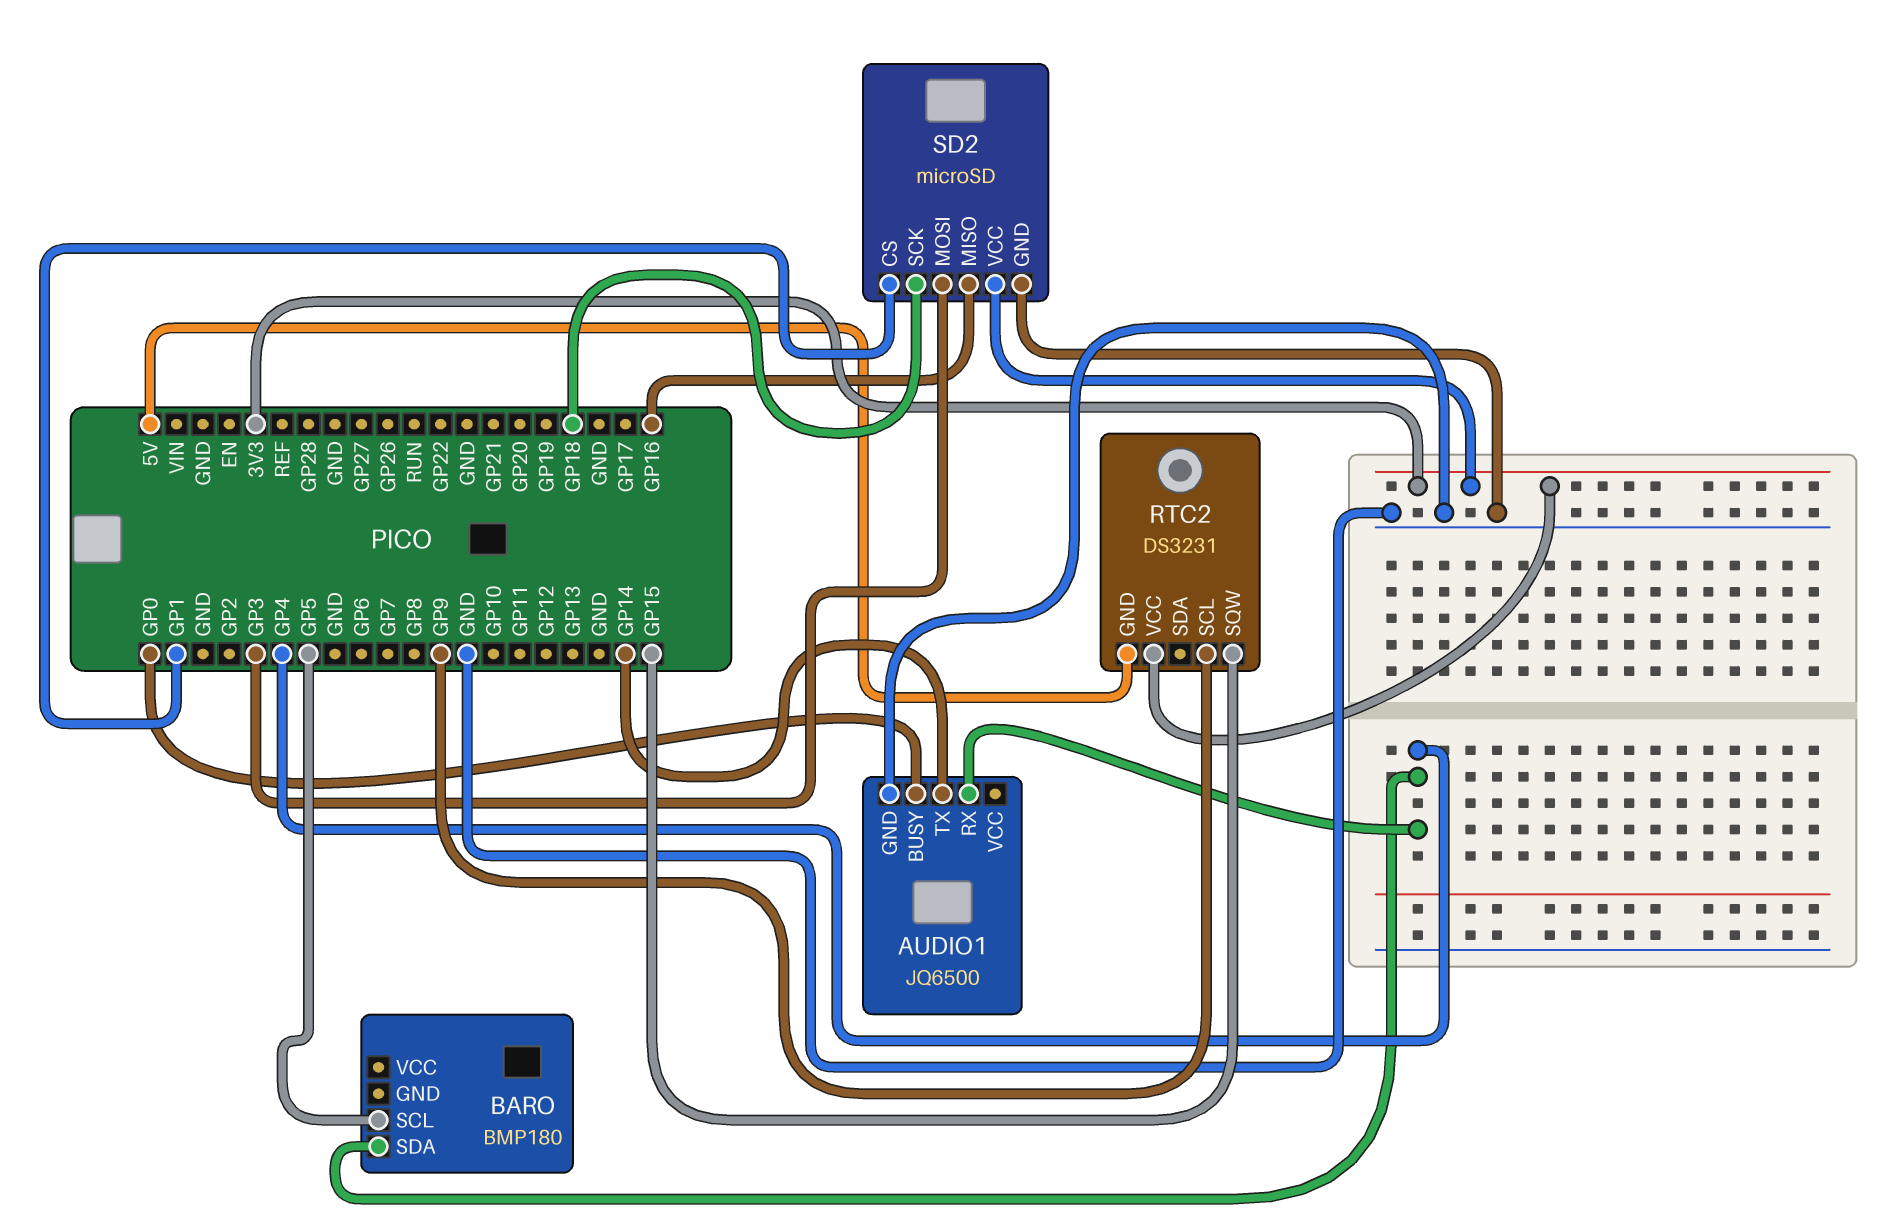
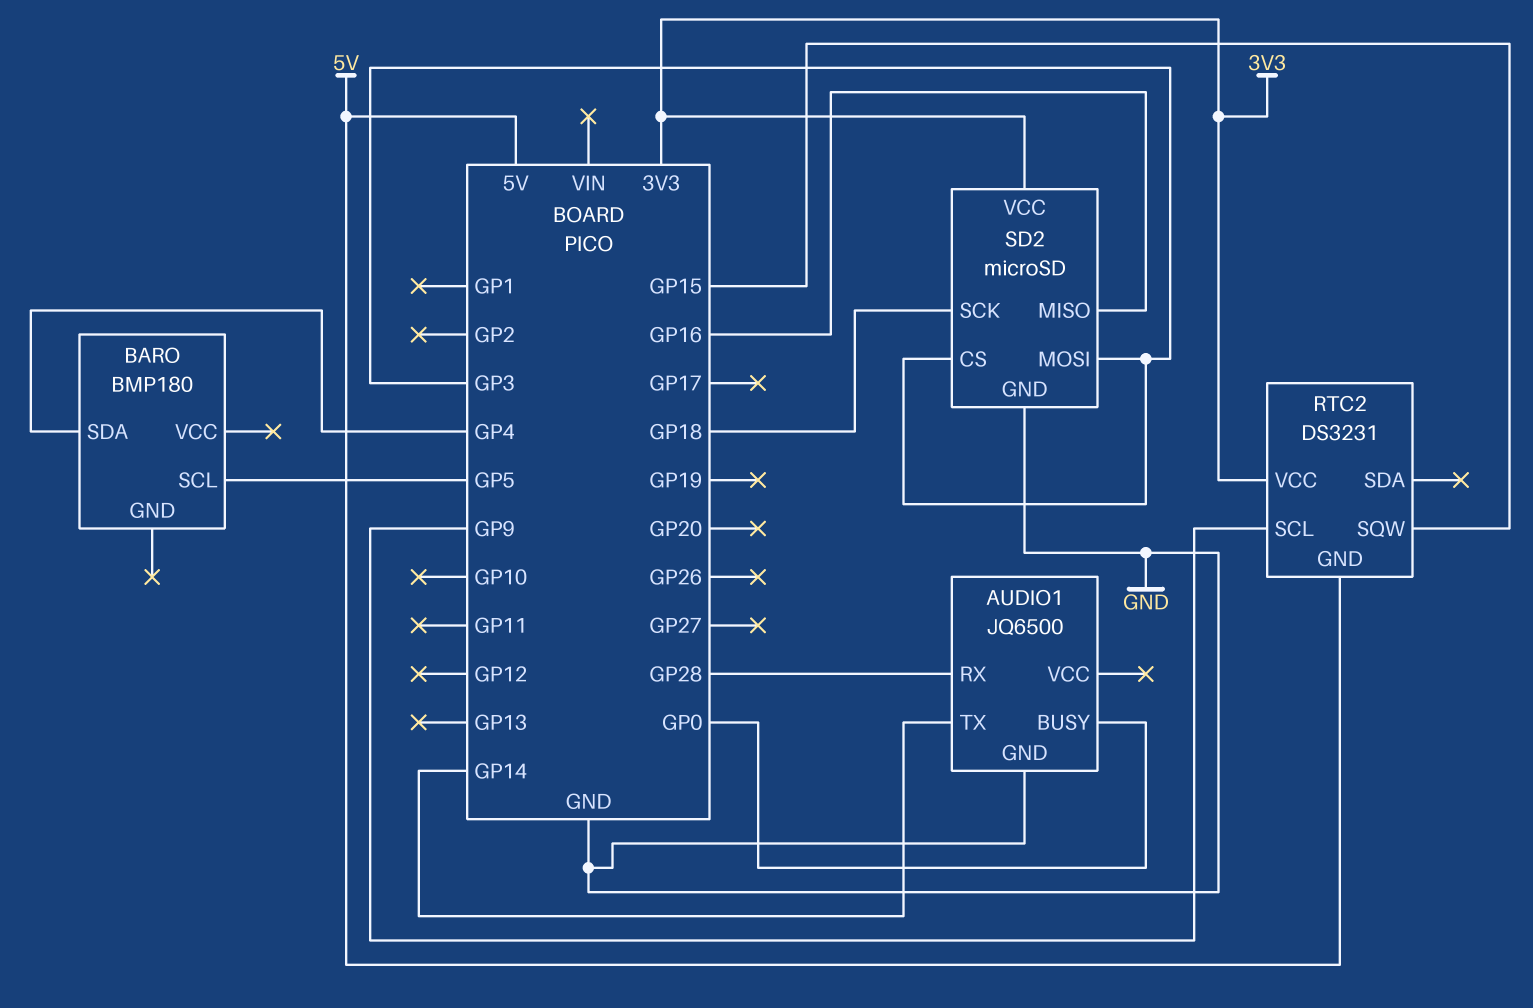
AUDIO1 pin RX: GP4 -> GP28
SD2 pin CS: GP1 -> GP3

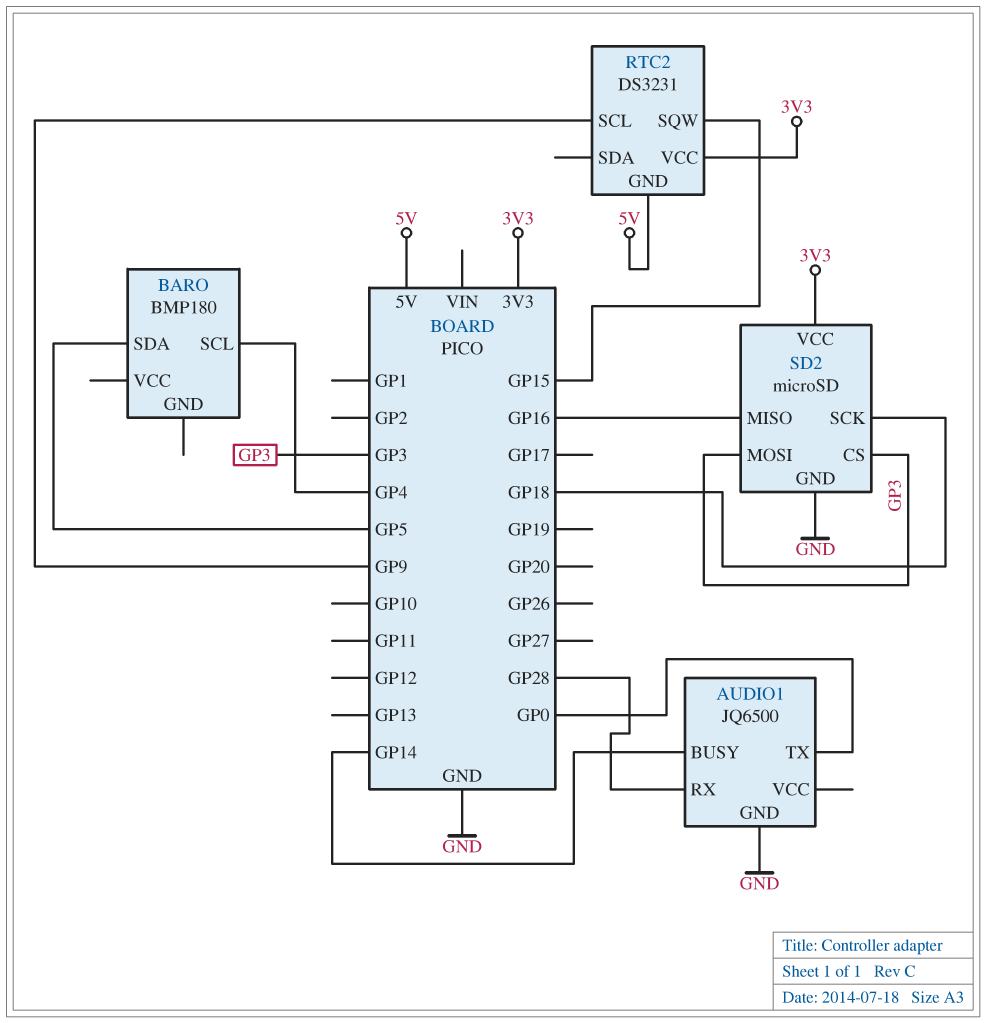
AUDIO1 pin BUSY: GP0 -> GP14
AUDIO1 pin TX: GP14 -> GP0
BARO pin SCL: GP5 -> GP4
BARO pin SDA: GP4 -> GP5

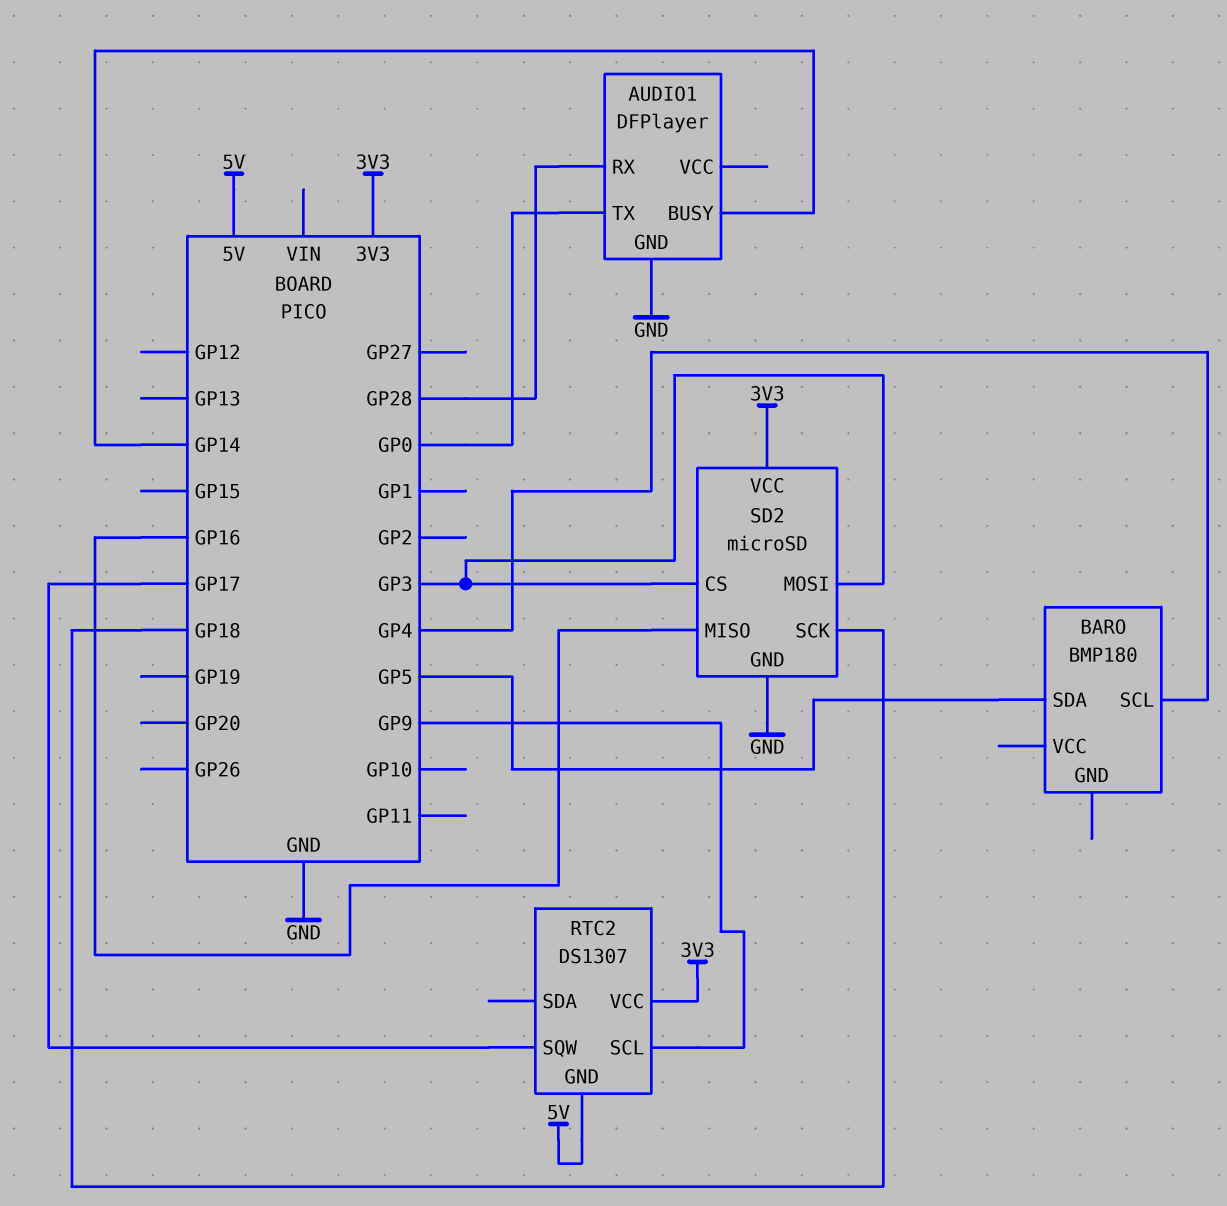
AUDIO1: JQ6500 -> DFPlayer
RTC2: DS3231 -> DS1307
RTC2 pin SQW: GP15 -> GP17

